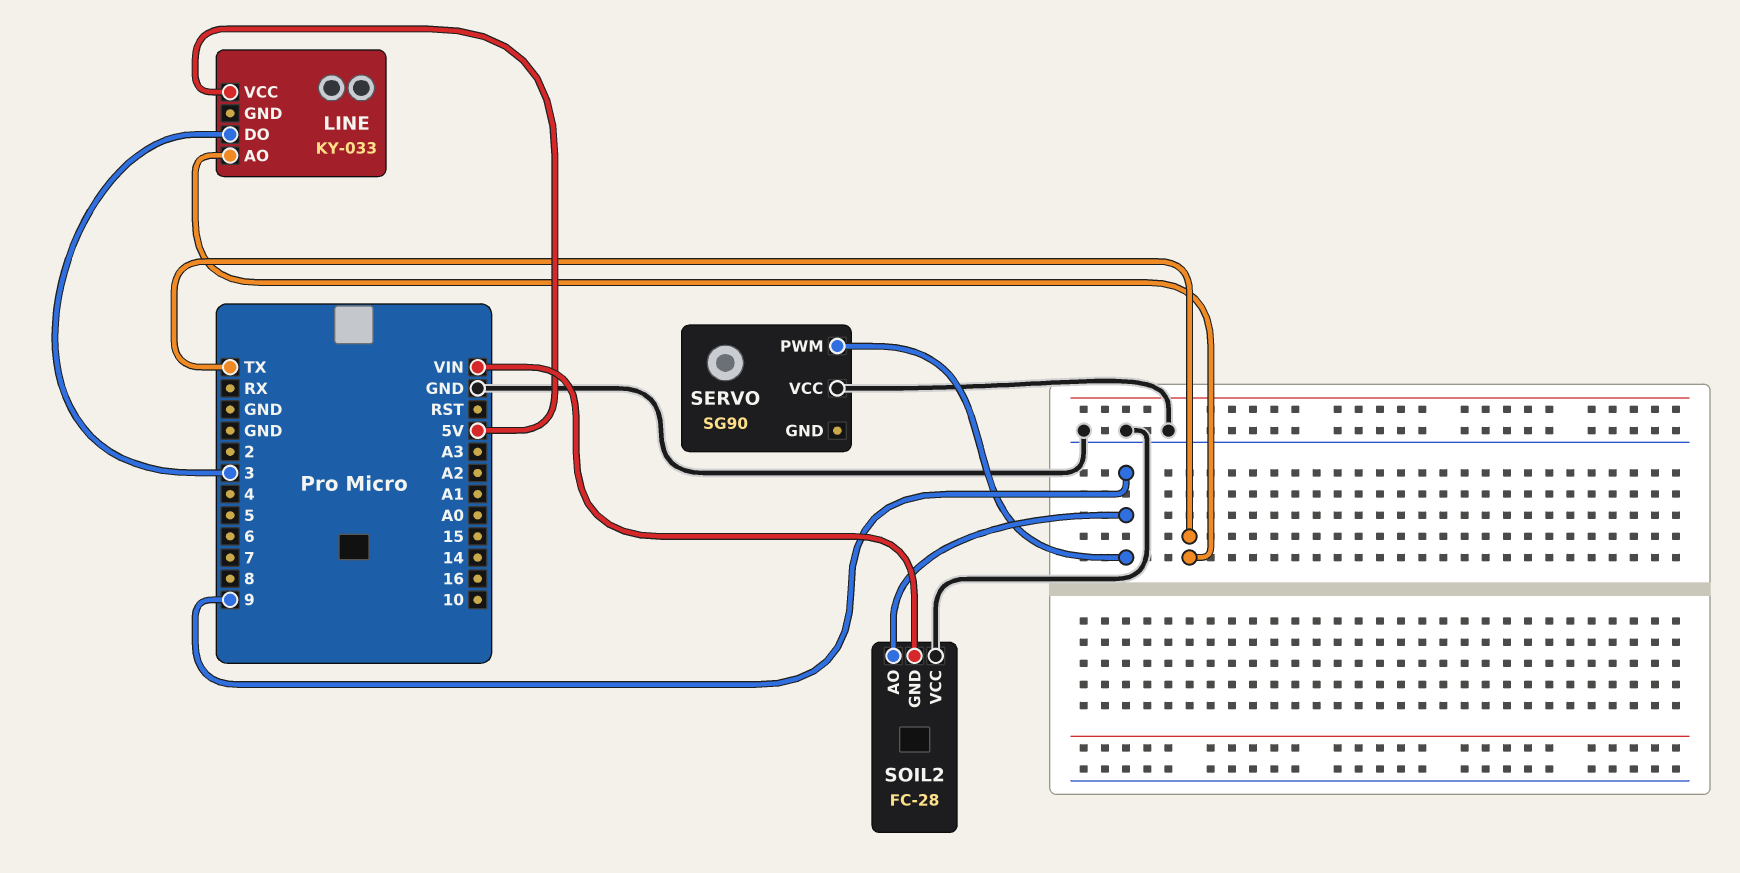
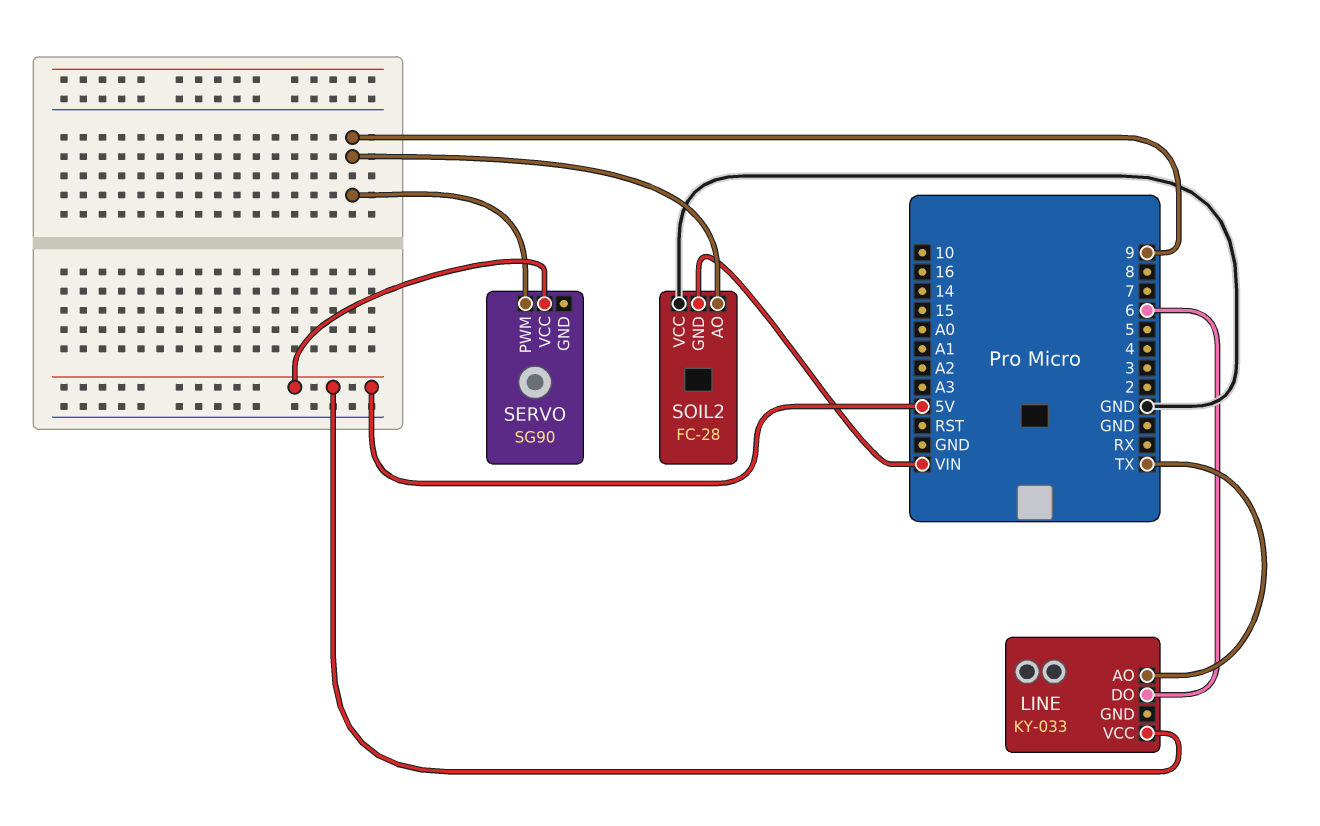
LINE pin DO: 3 -> 6
SERVO pin VCC: GND -> 5V

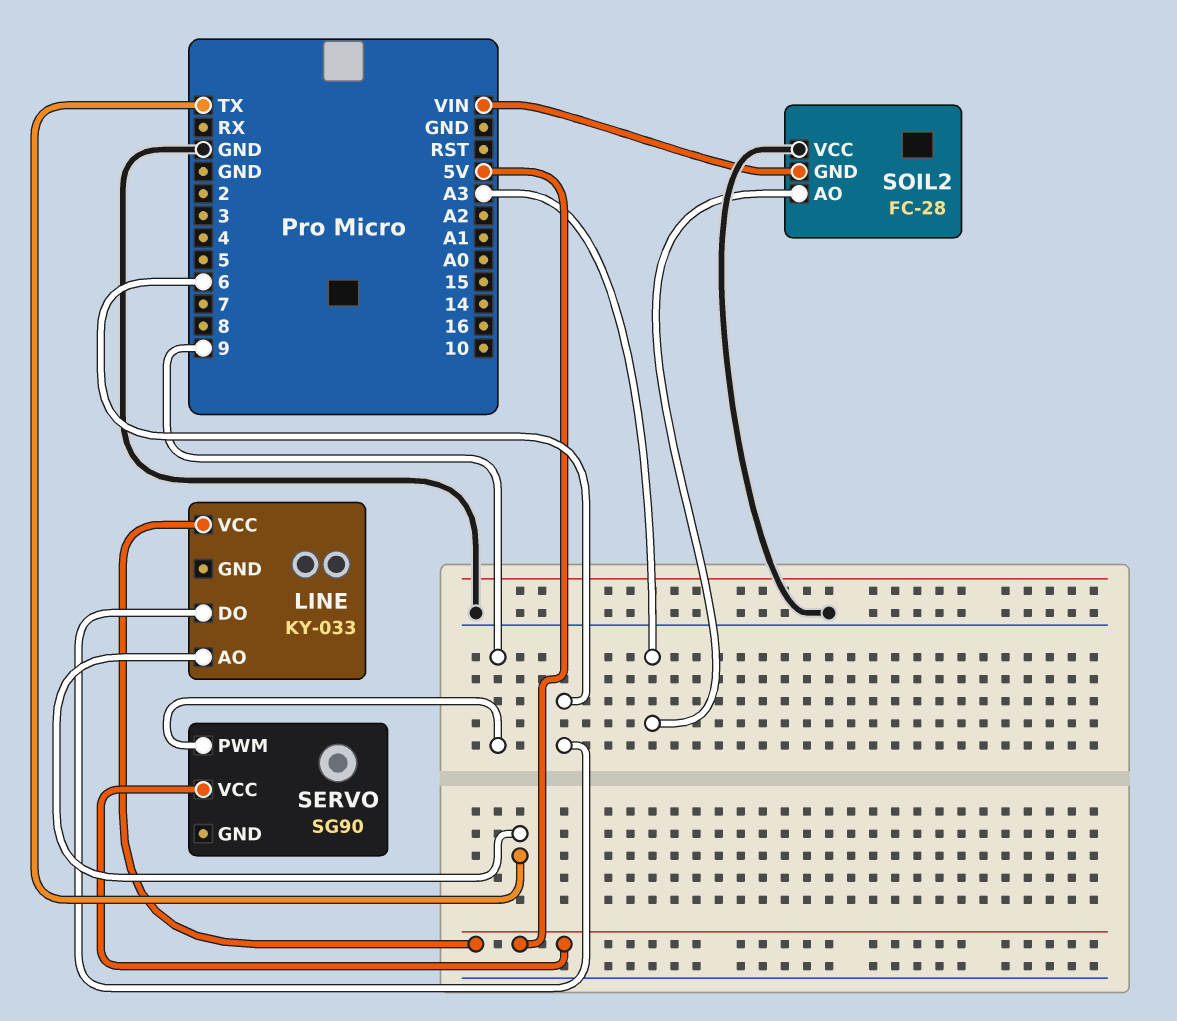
SOIL2 pin AO: 9 -> A3

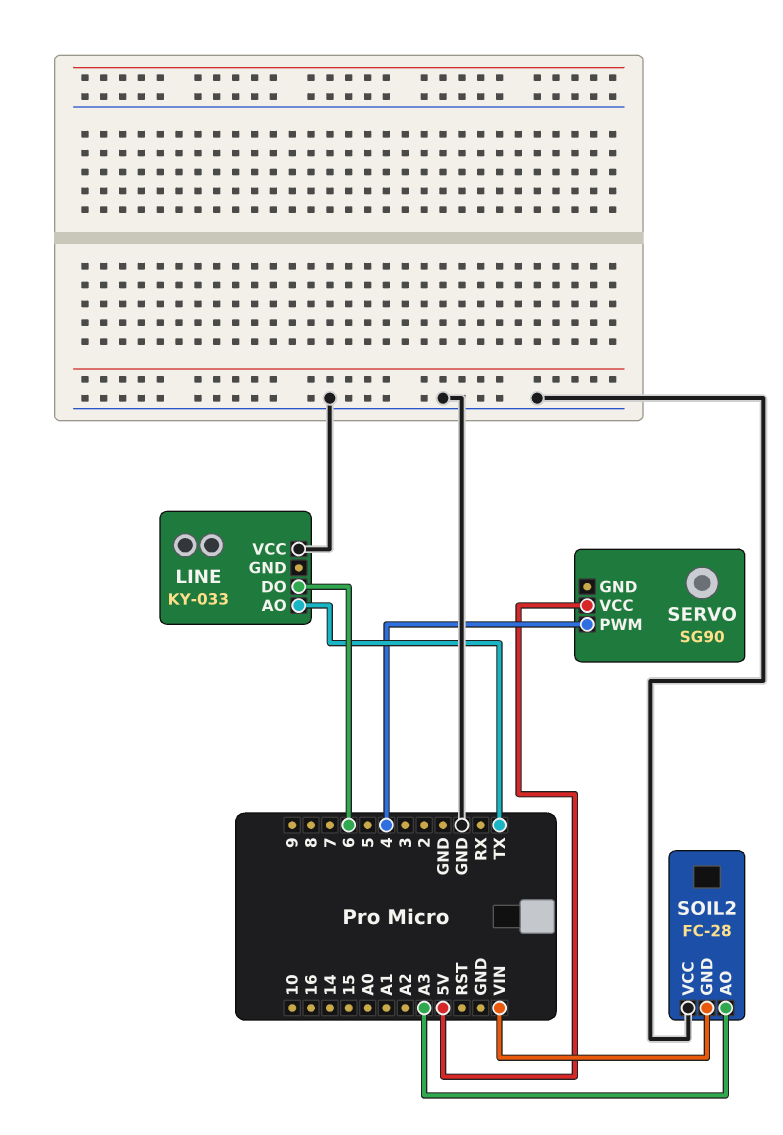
LINE pin VCC: 5V -> GND
SERVO pin PWM: 9 -> 4

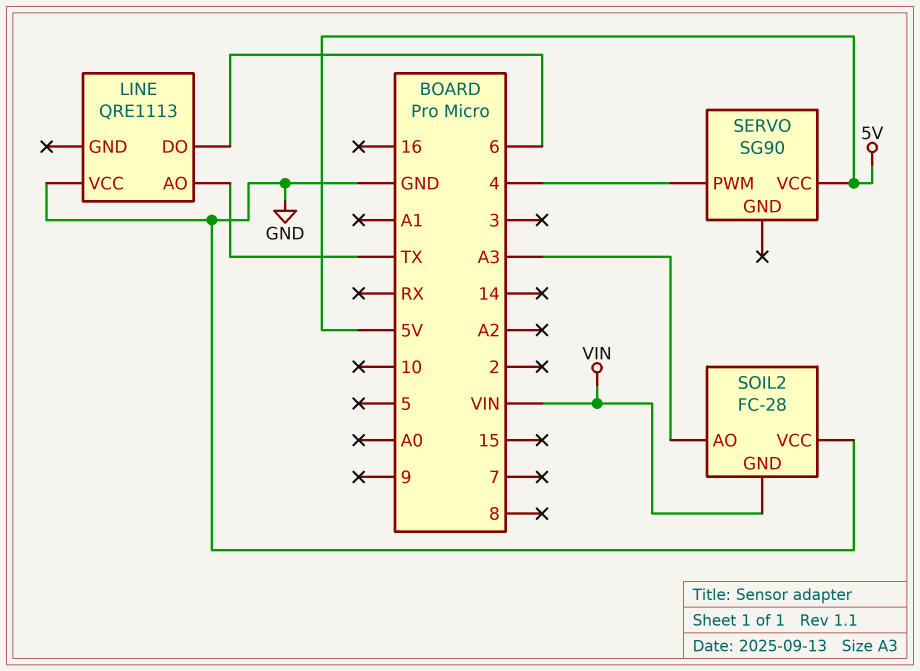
LINE: KY-033 -> QRE1113

